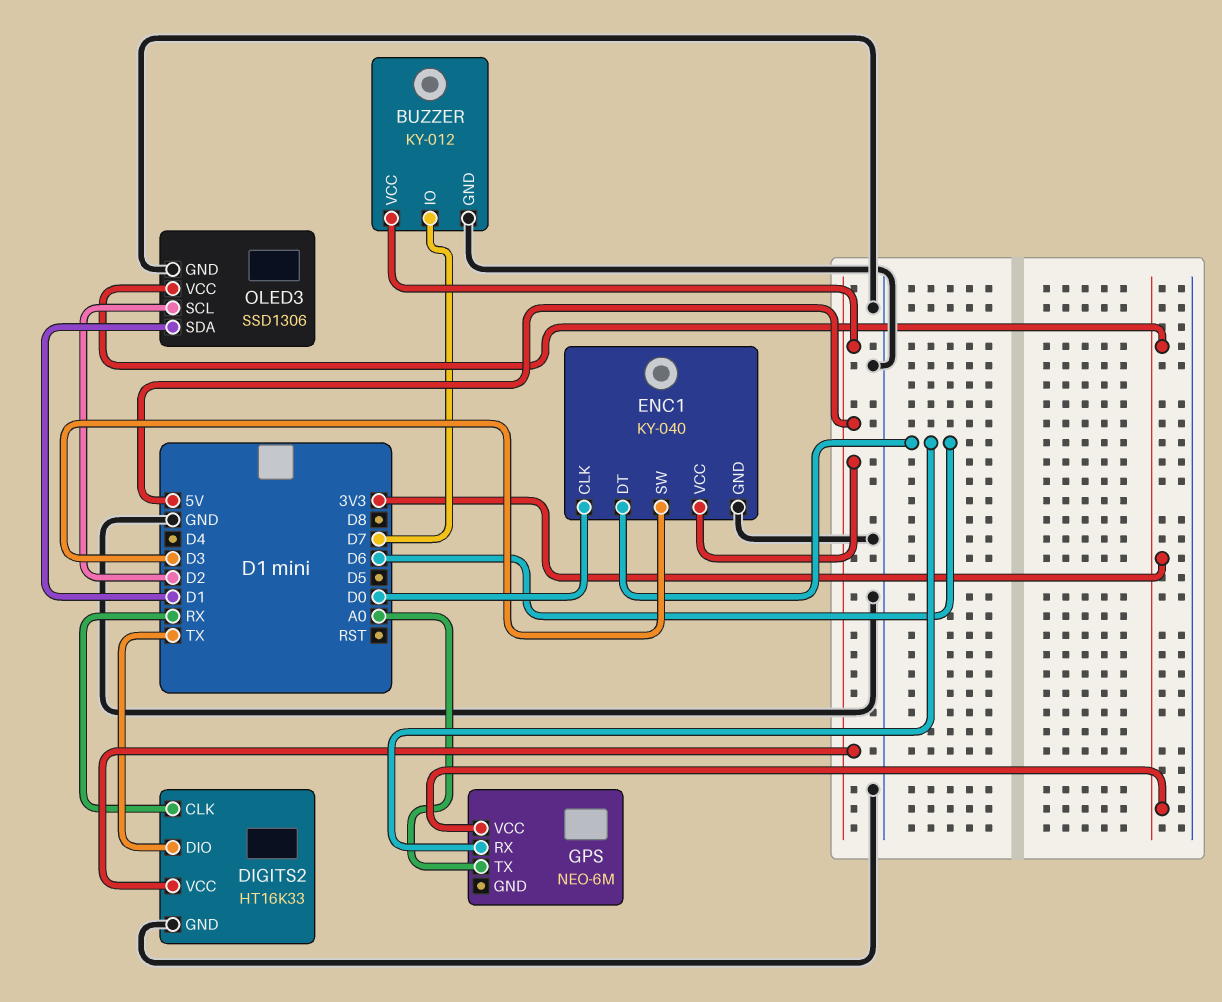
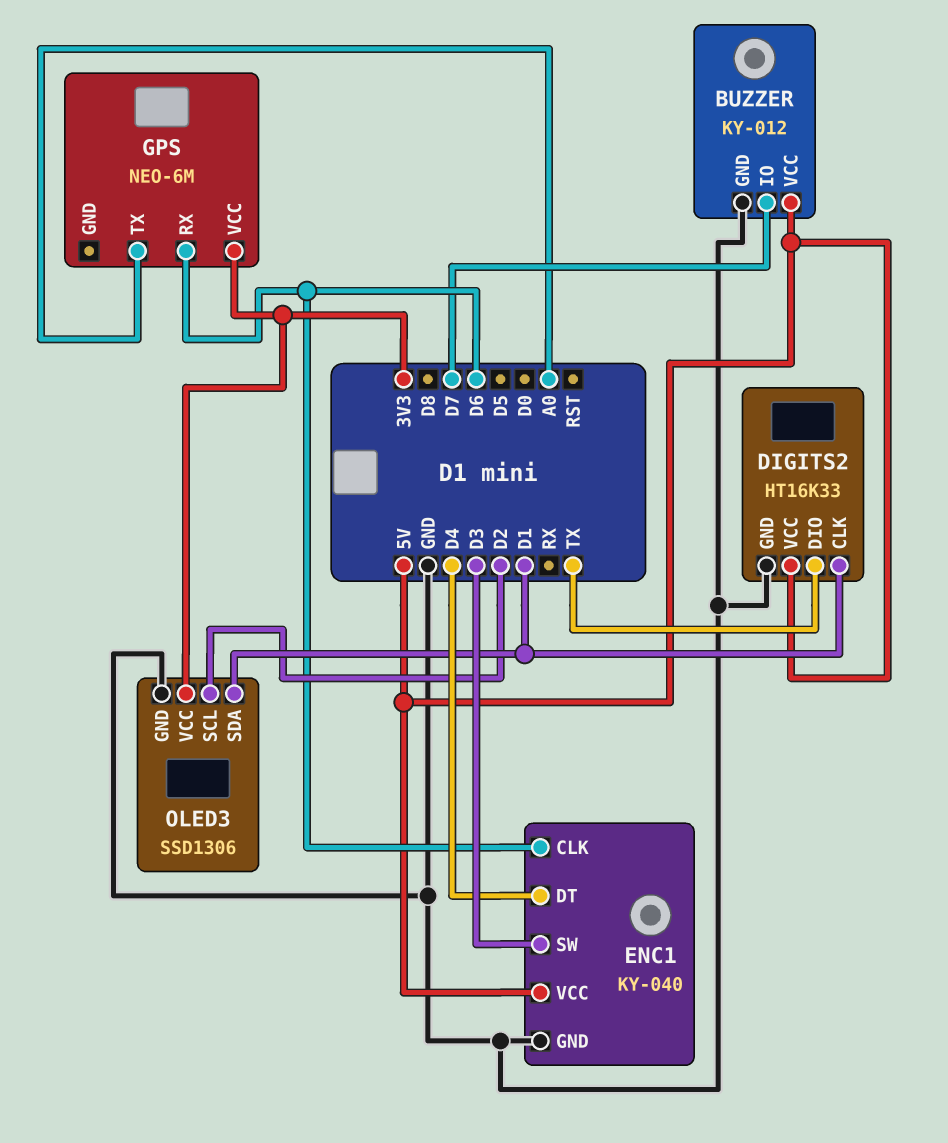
DIGITS2 pin CLK: RX -> D1
ENC1 pin CLK: D0 -> D6
ENC1 pin DT: D6 -> D4

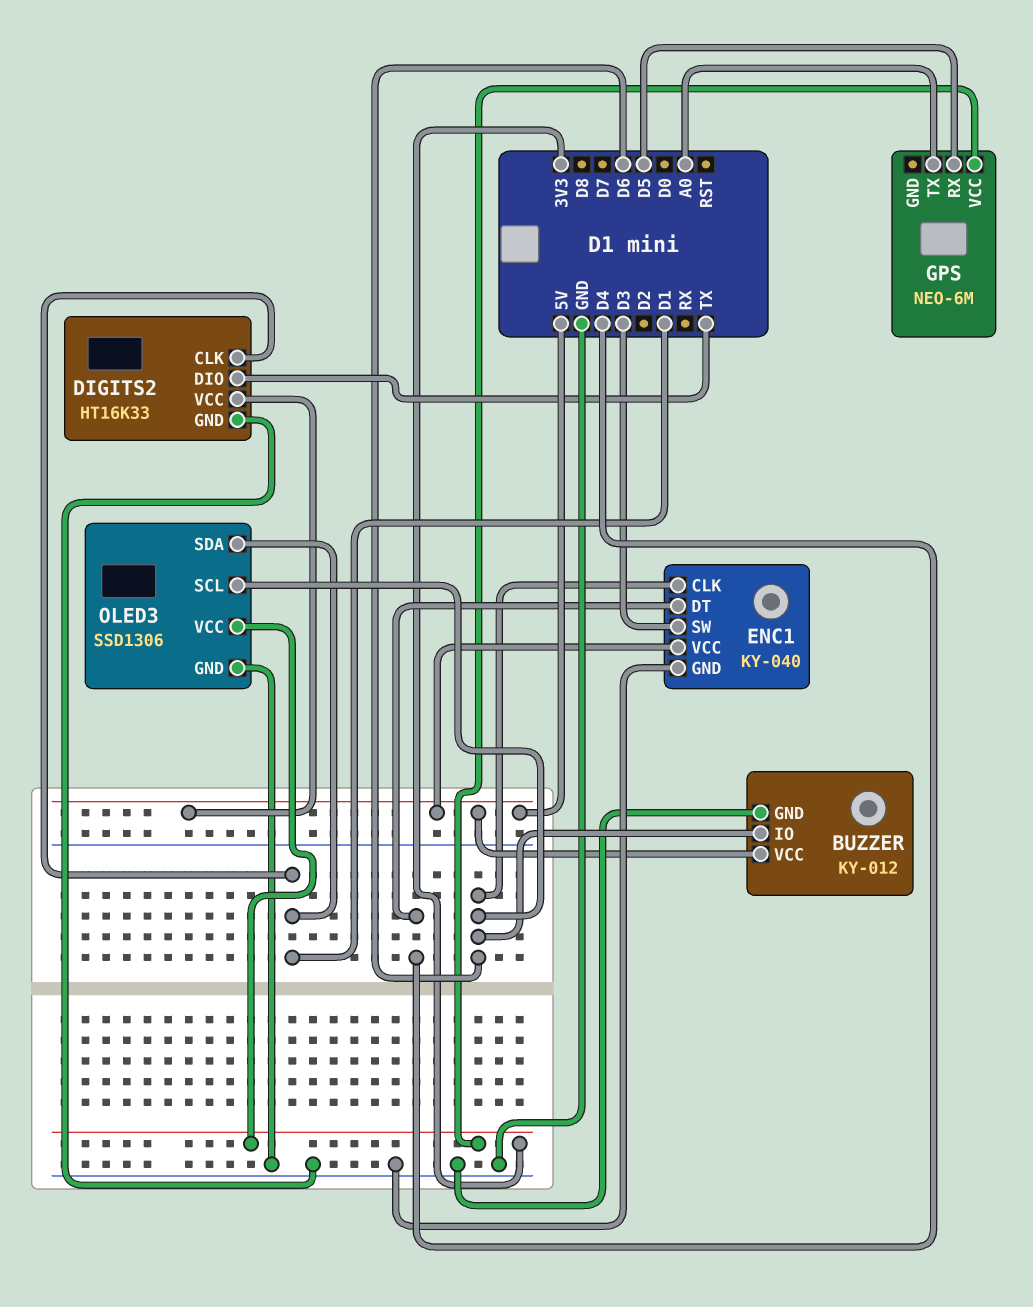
BUZZER pin IO: D7 -> D6
GPS pin RX: D6 -> D5
OLED3 pin SCL: D2 -> D6

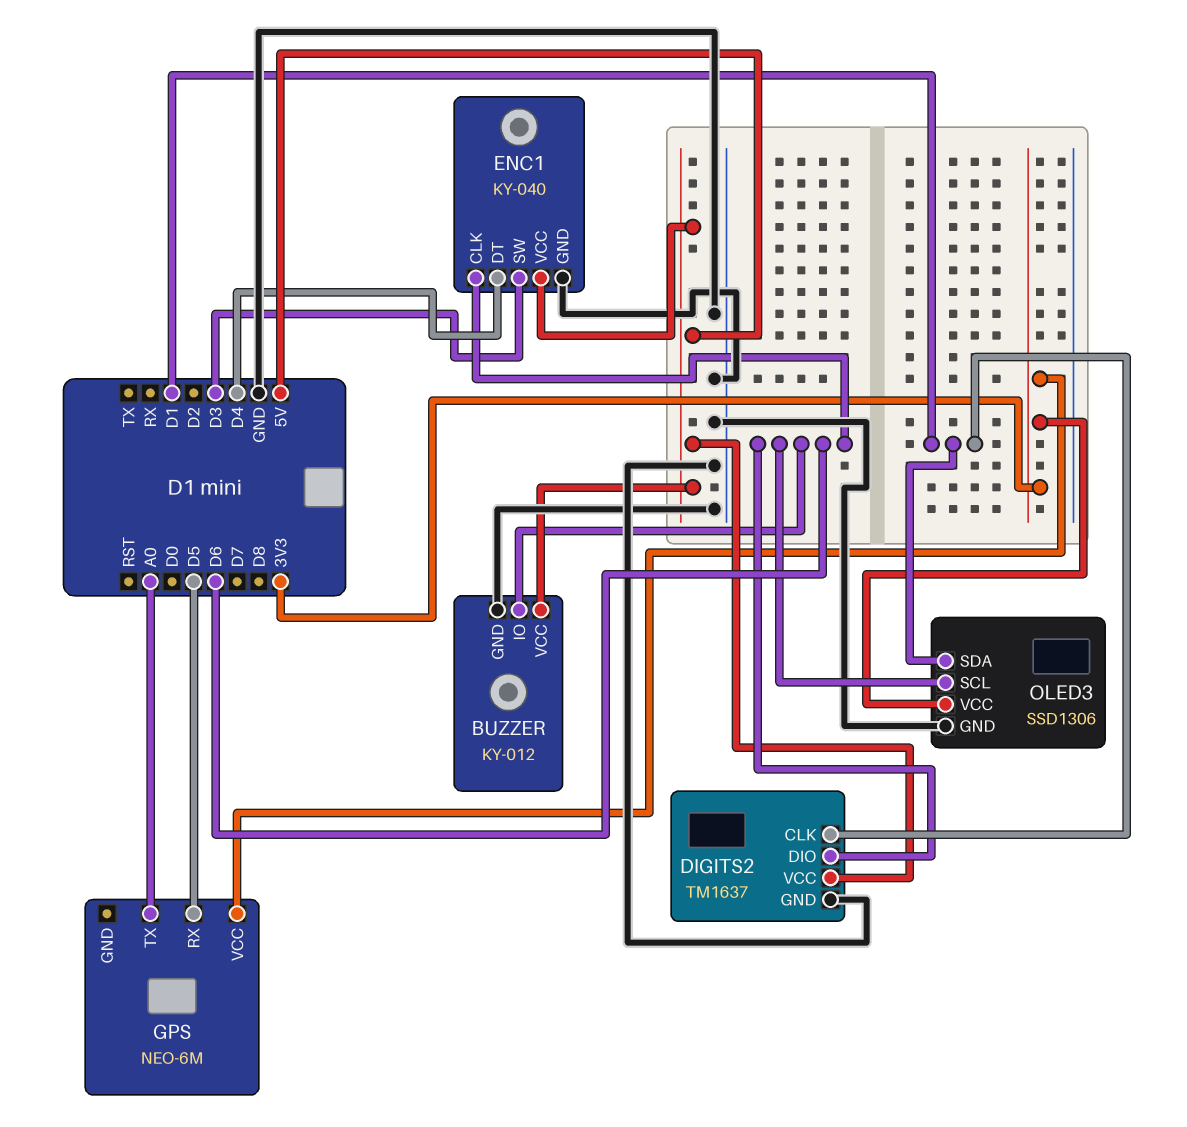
DIGITS2: HT16K33 -> TM1637
DIGITS2 pin DIO: TX -> D6

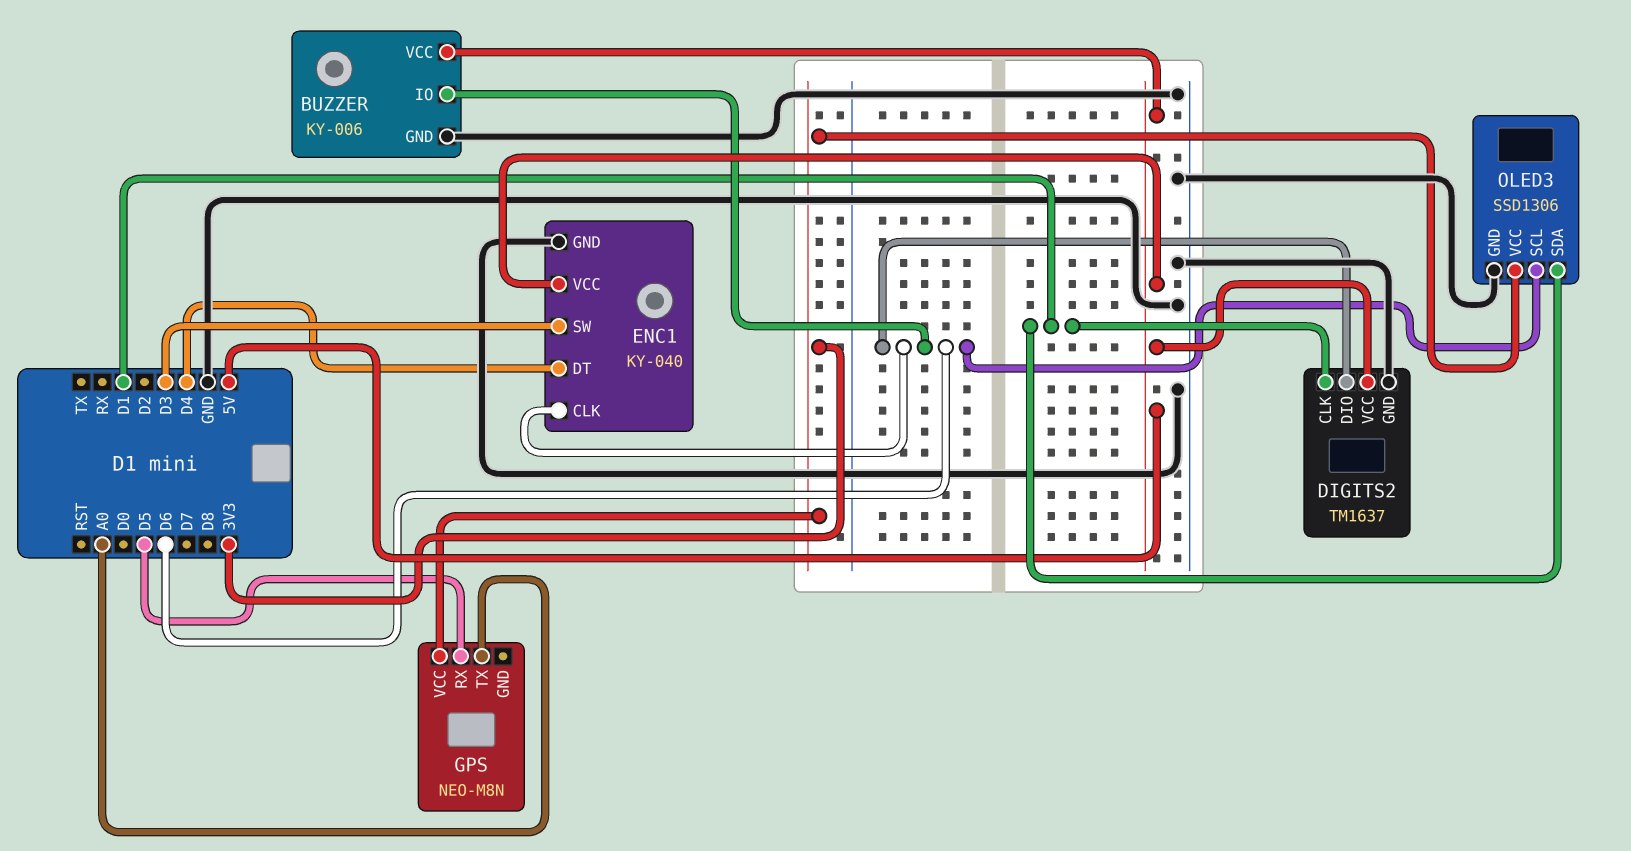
BUZZER: KY-012 -> KY-006
GPS: NEO-6M -> NEO-M8N

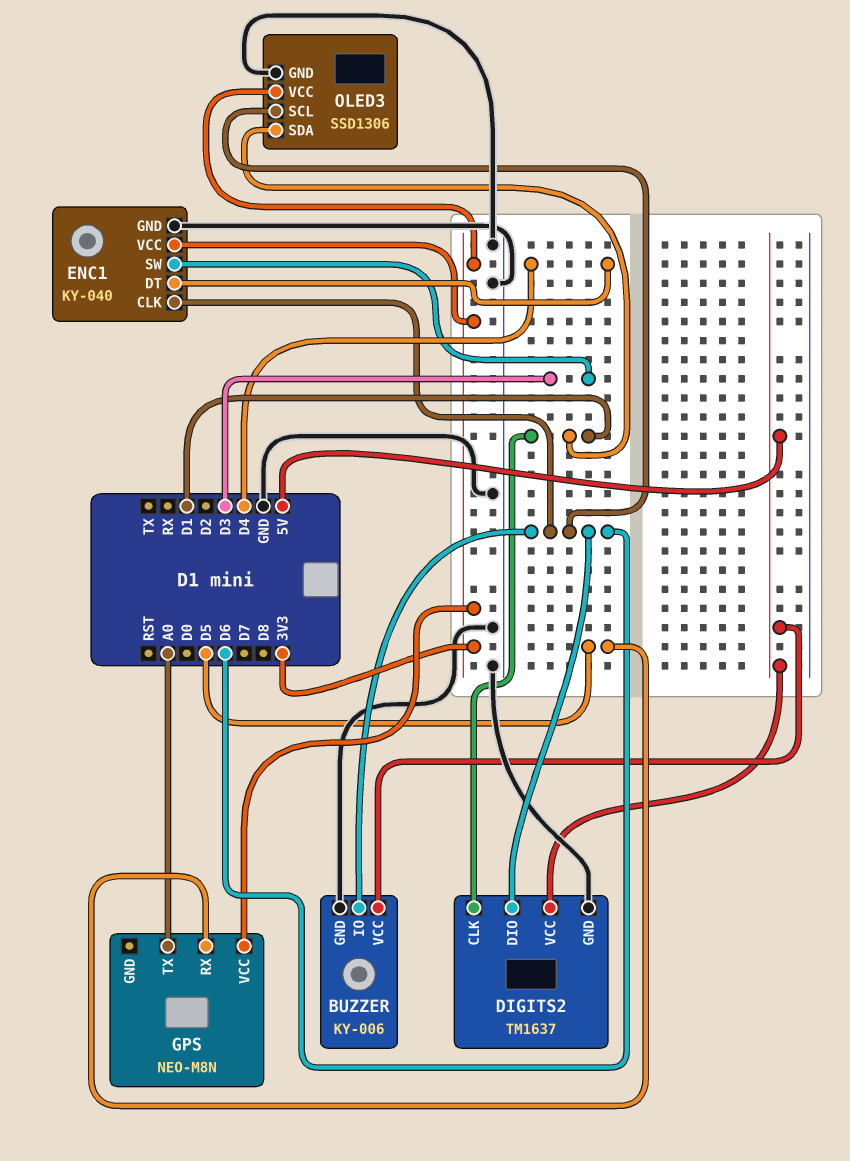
ENC1 pin VCC: 5V -> 3V3

